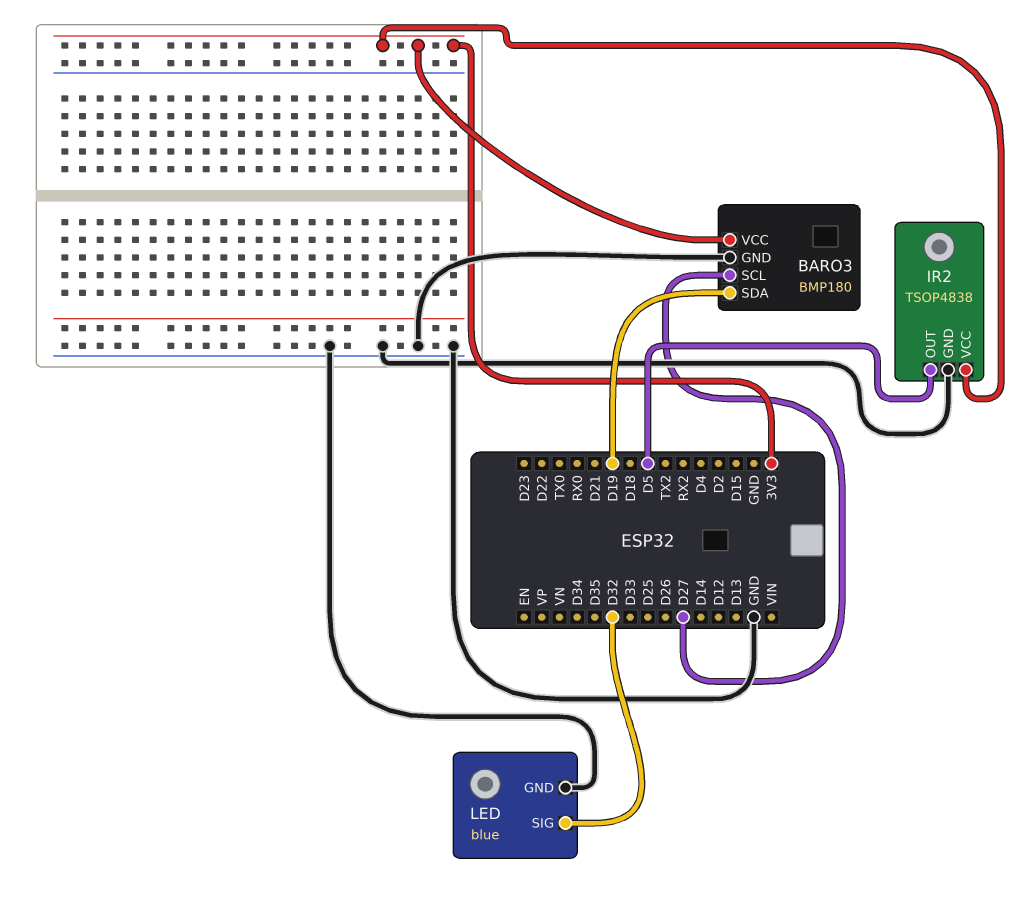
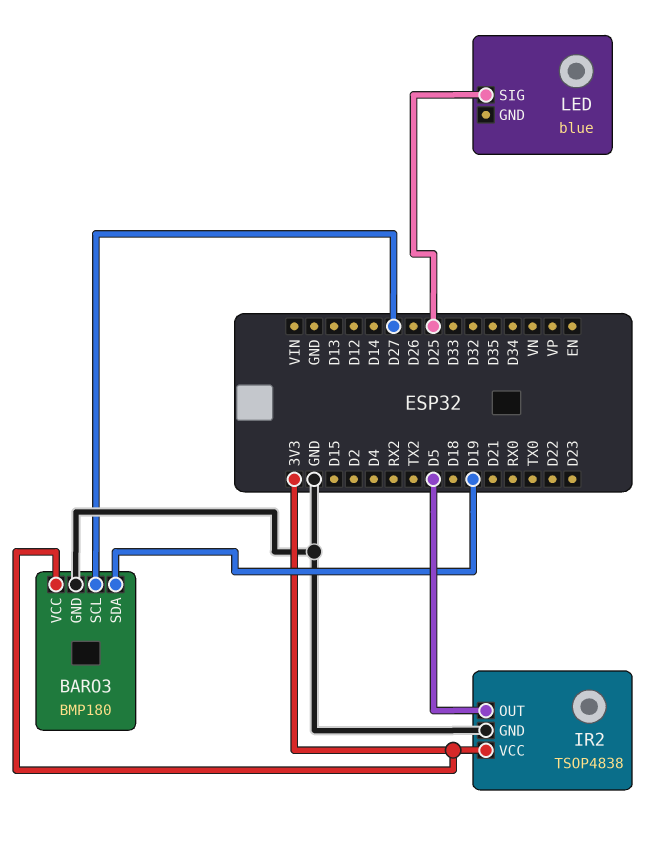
LED pin GND: GND -> none
LED pin SIG: D32 -> D25

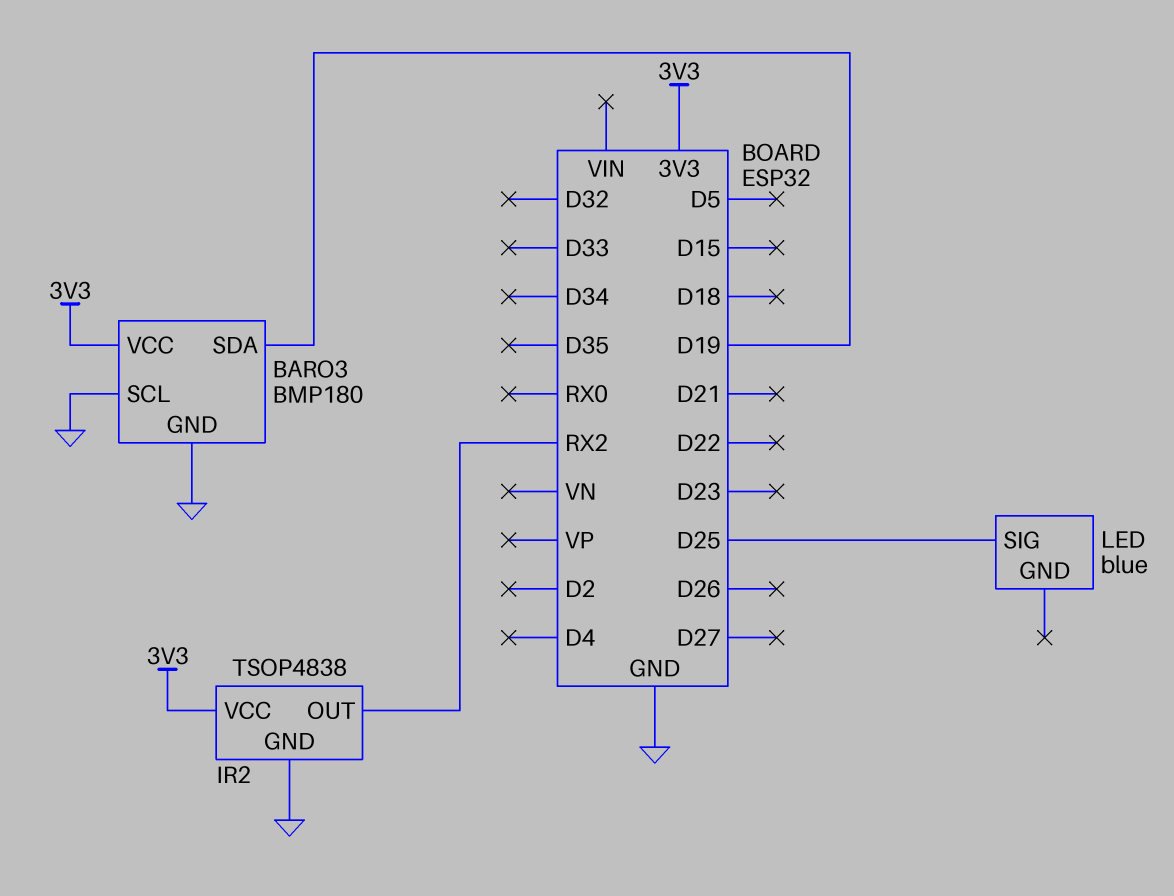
BARO3 pin SCL: D27 -> GND
IR2 pin OUT: D5 -> RX2

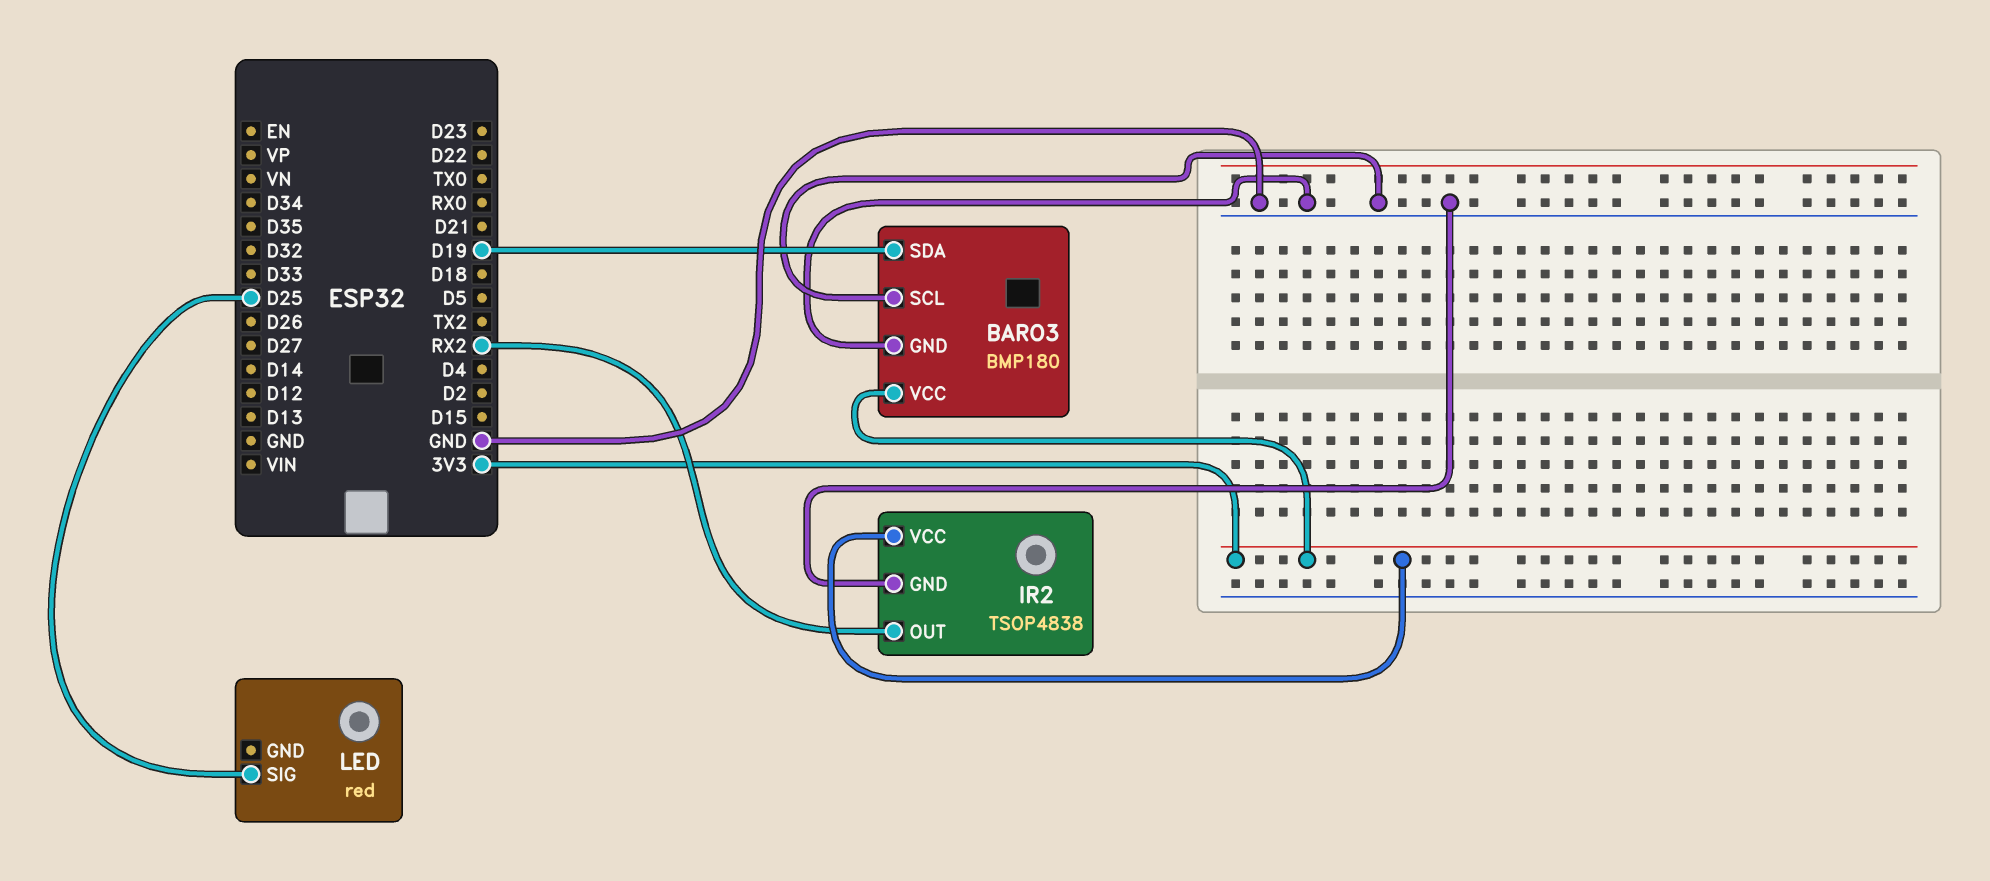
LED: blue -> red

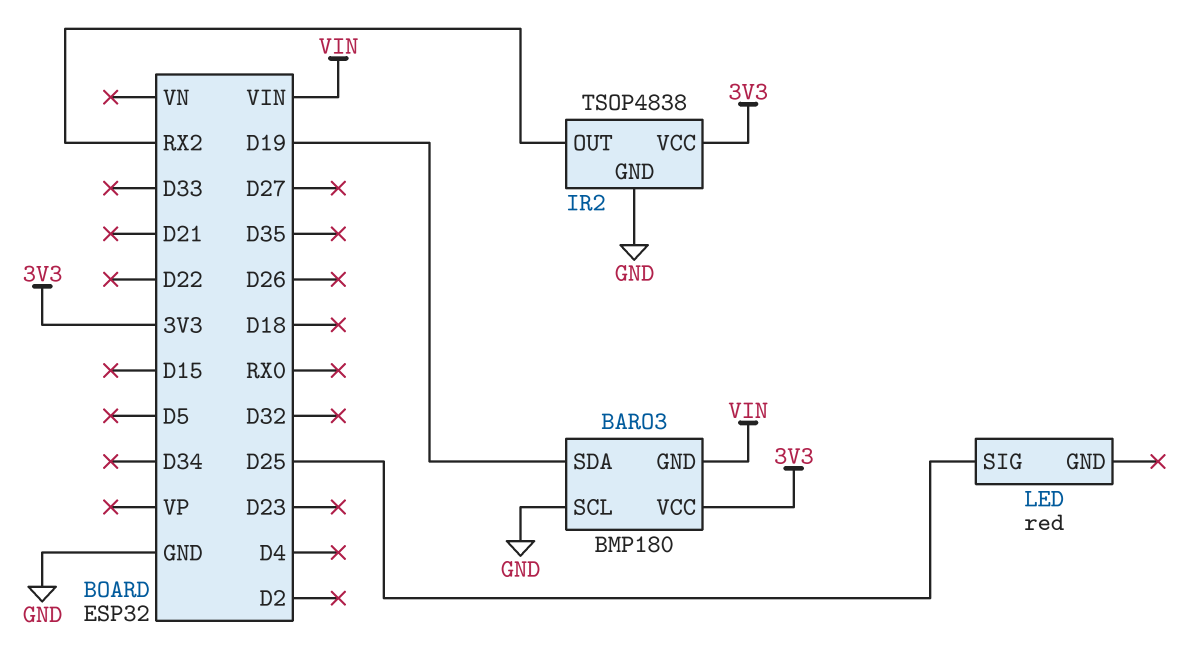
BARO3 pin GND: GND -> VIN

